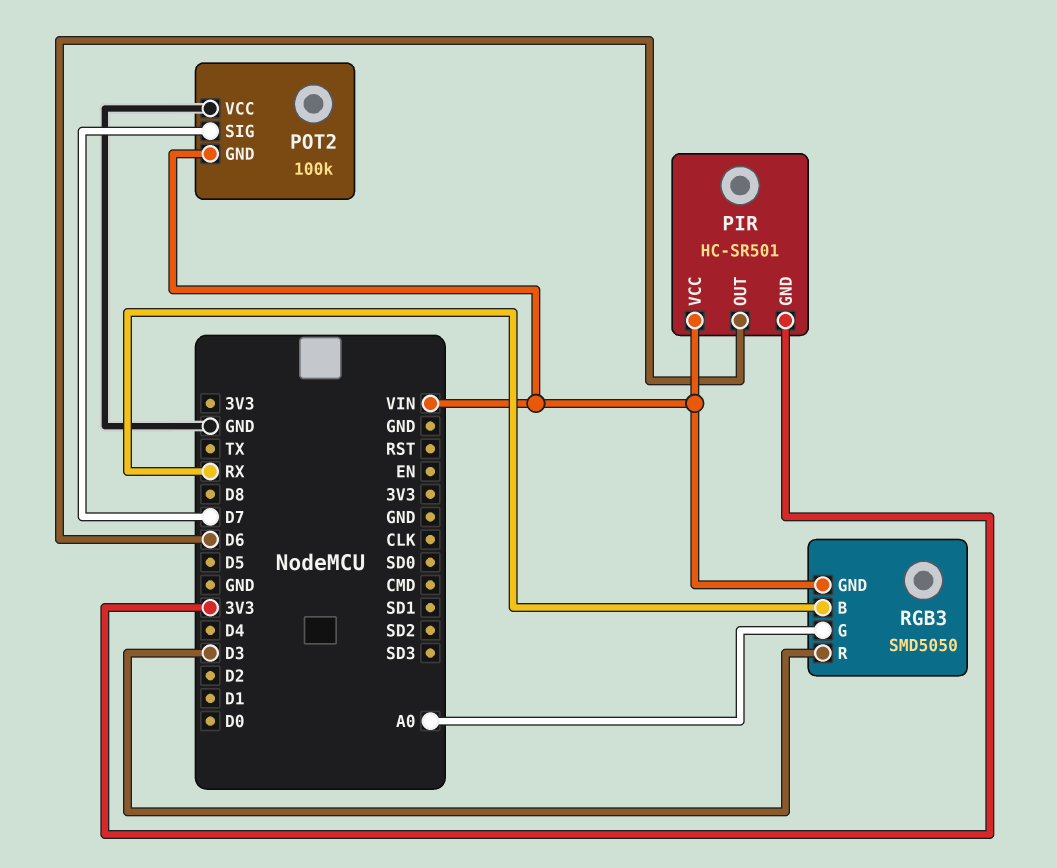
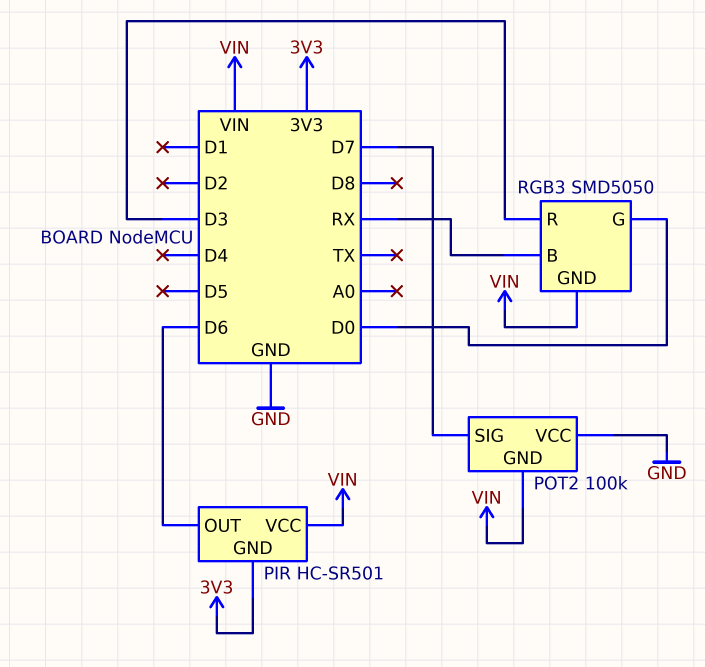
RGB3 pin G: A0 -> D0

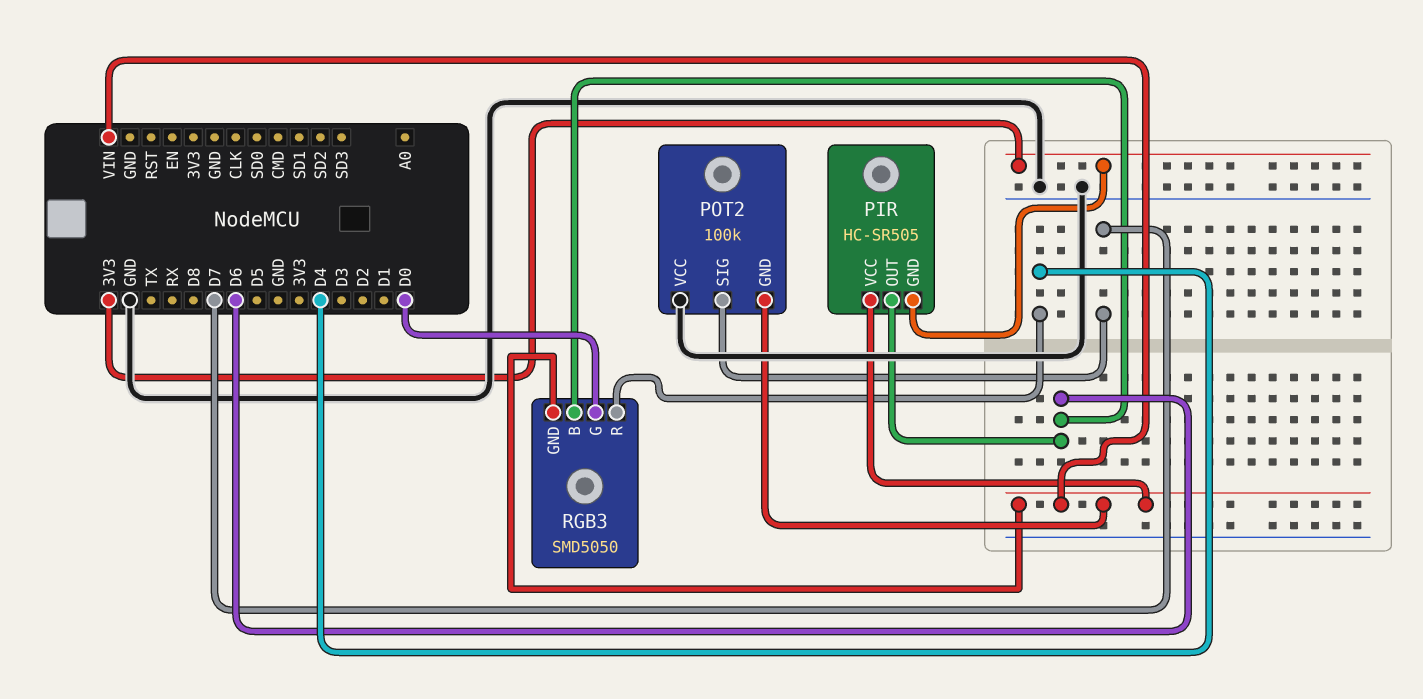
PIR: HC-SR501 -> HC-SR505
RGB3 pin B: RX -> D6
RGB3 pin R: D3 -> D4

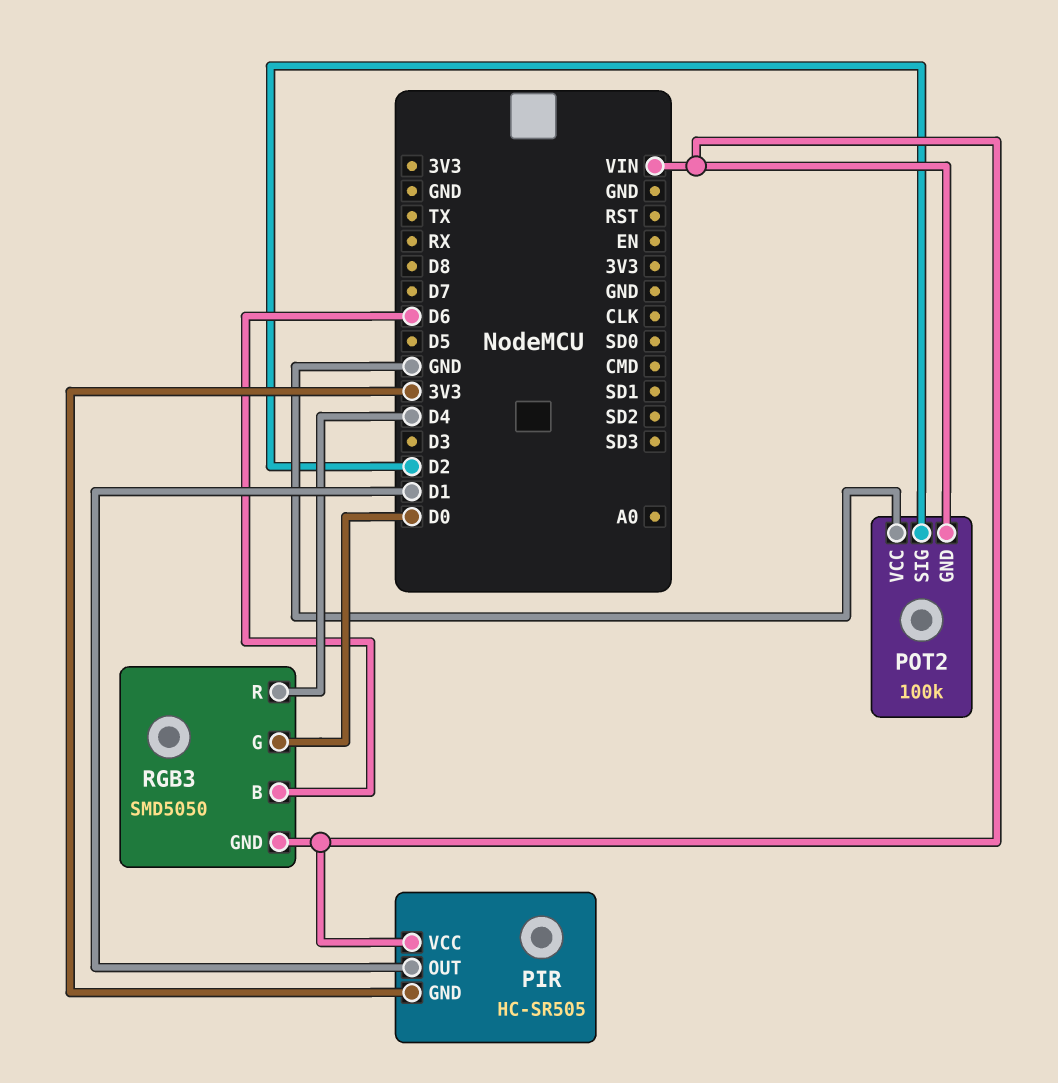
PIR pin OUT: D6 -> D1
POT2 pin SIG: D7 -> D2

